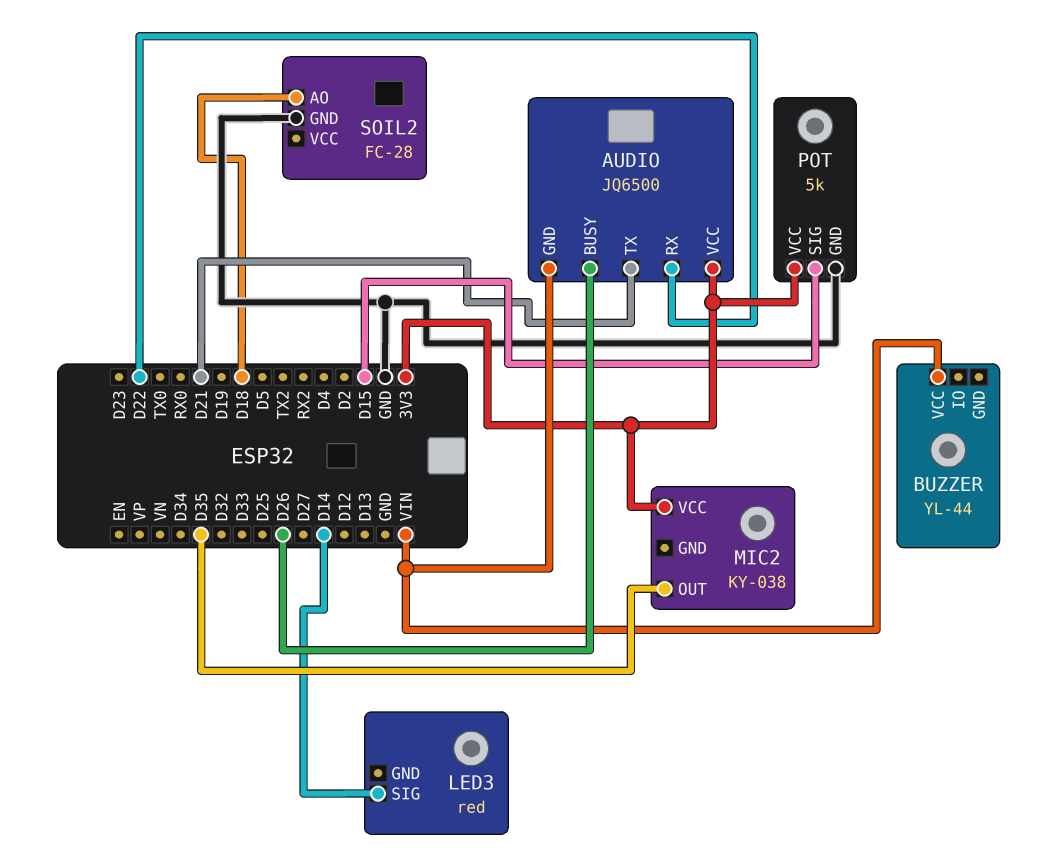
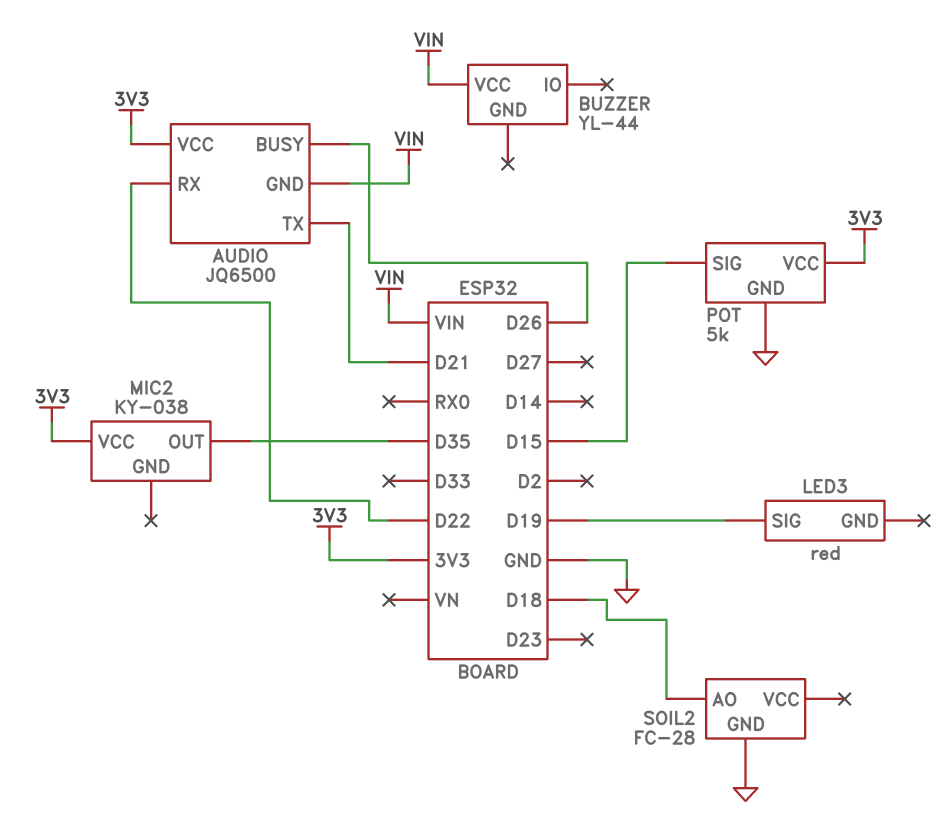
LED3 pin SIG: D14 -> D19

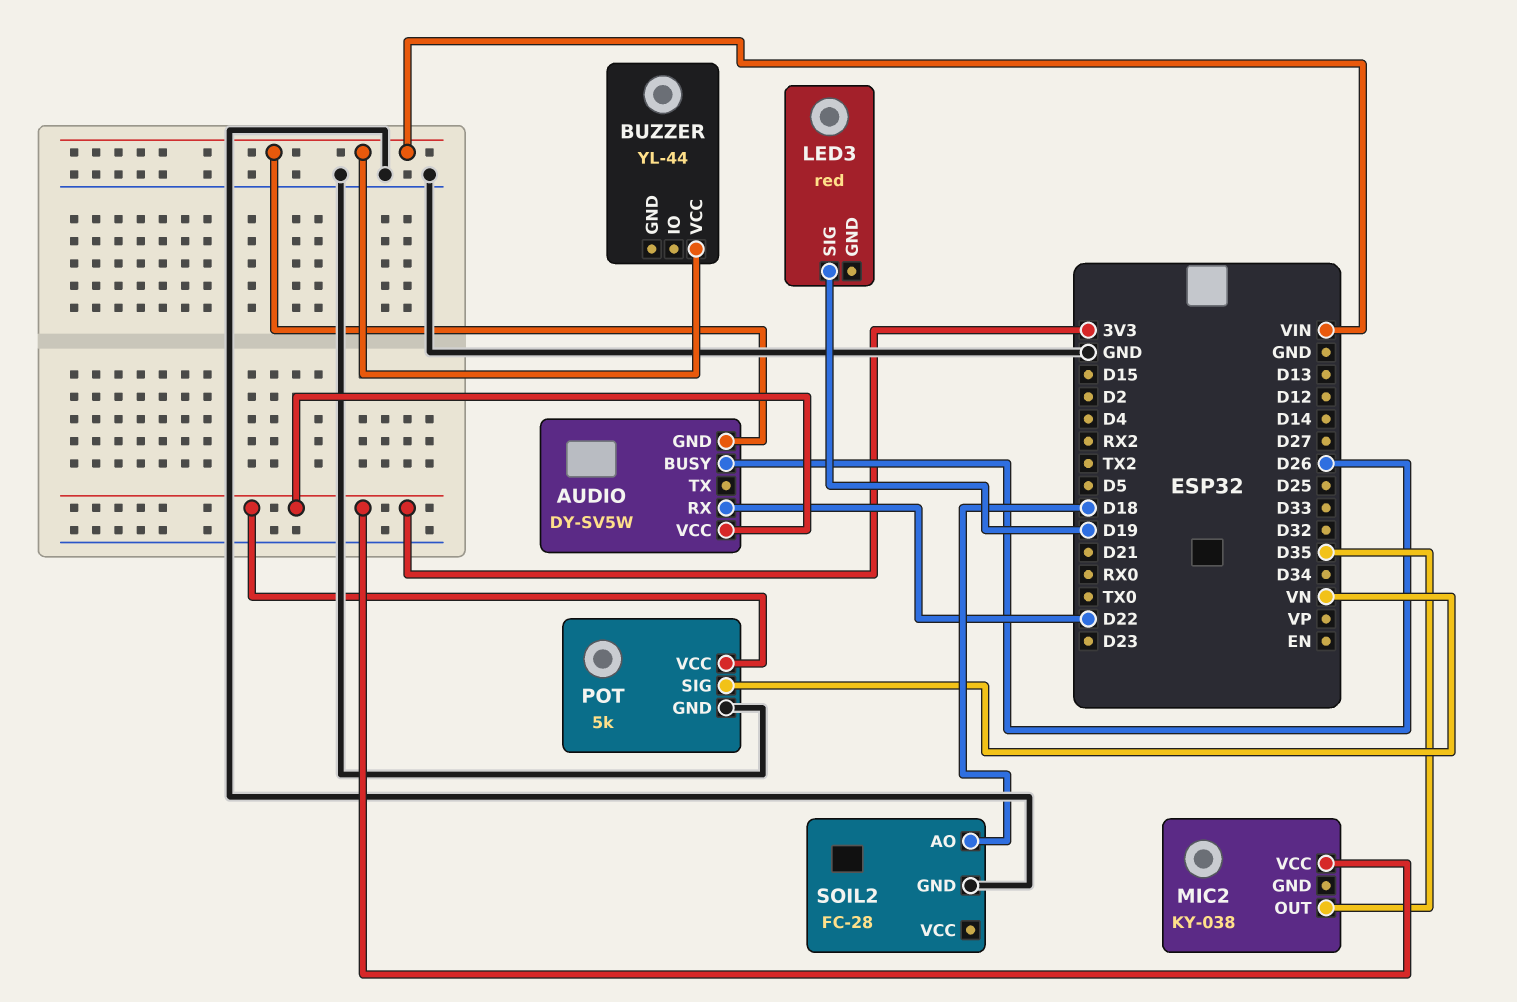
AUDIO: JQ6500 -> DY-SV5W
AUDIO pin TX: D21 -> none
POT pin SIG: D15 -> VN

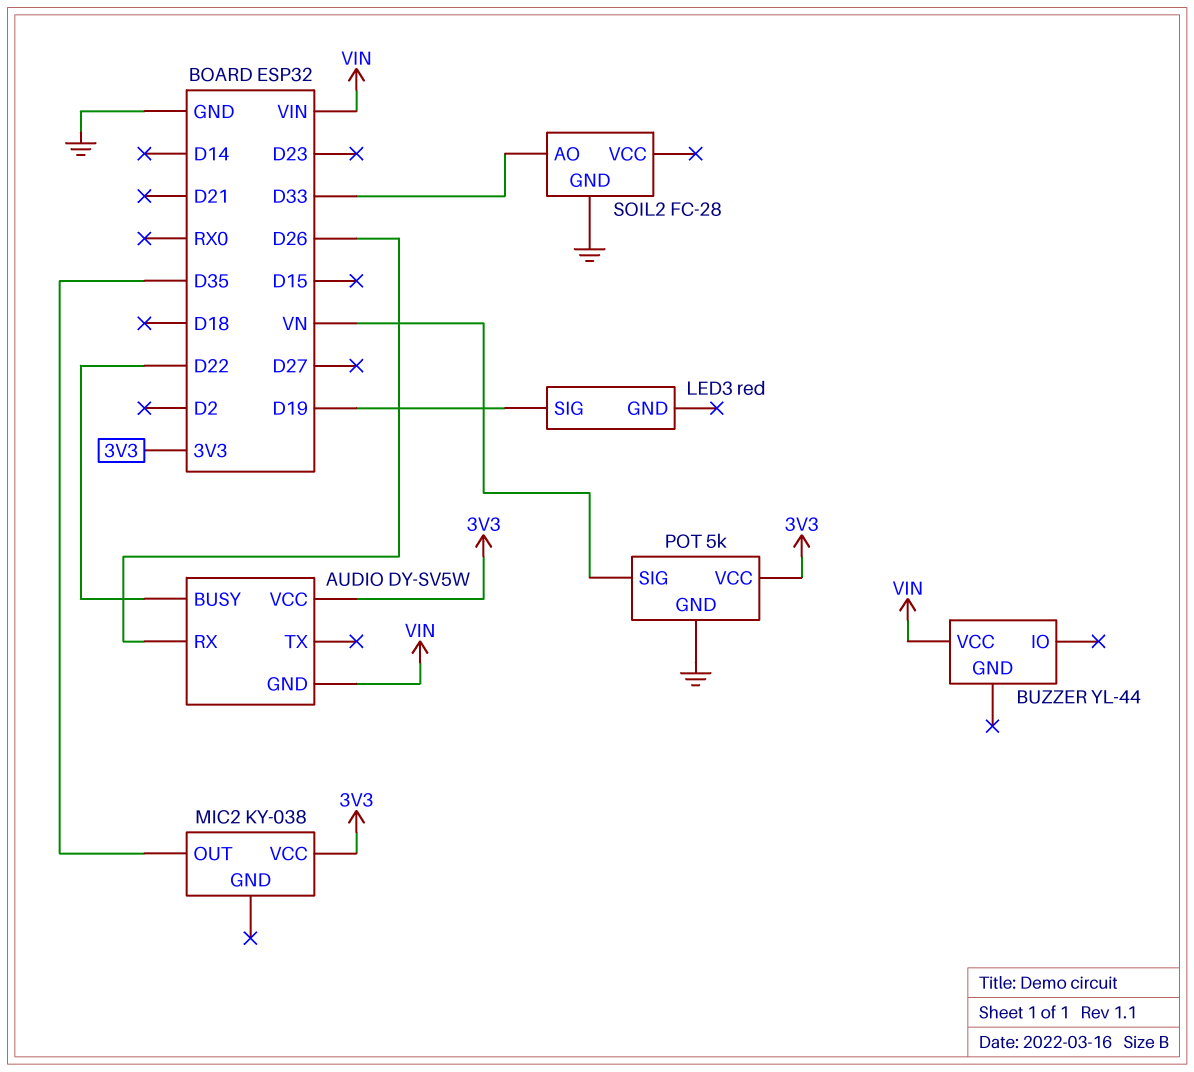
AUDIO pin BUSY: D26 -> D22
AUDIO pin RX: D22 -> D26
SOIL2 pin AO: D18 -> D33

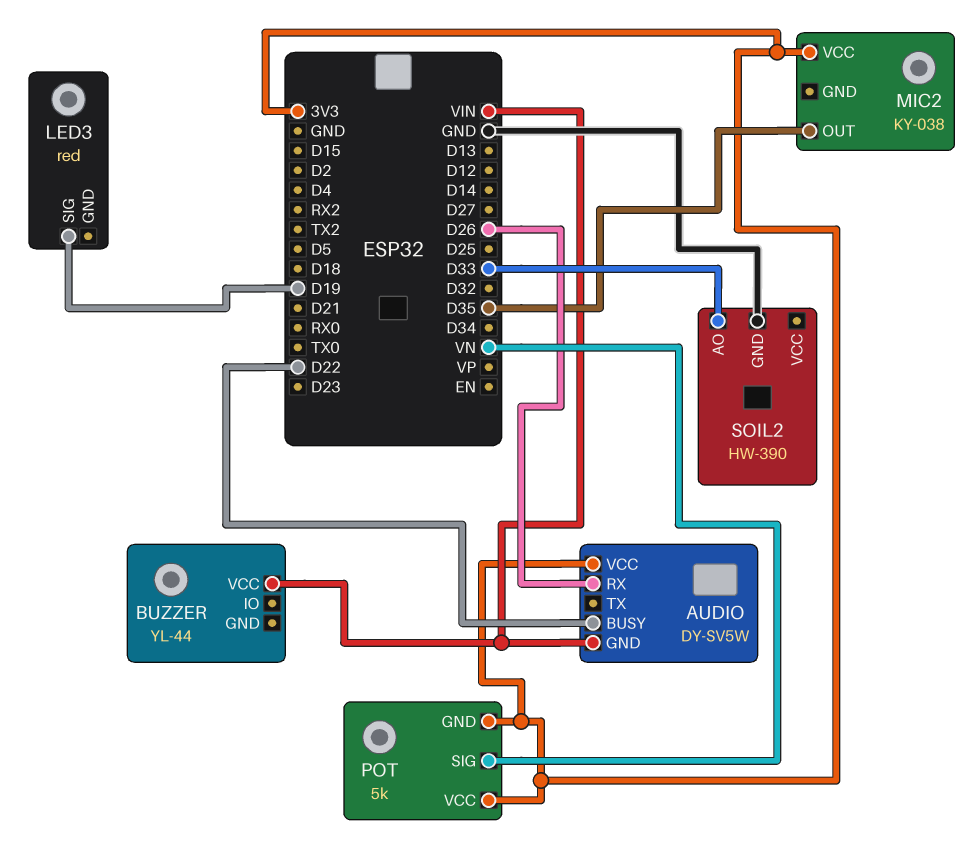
POT pin GND: GND -> 3V3
SOIL2: FC-28 -> HW-390

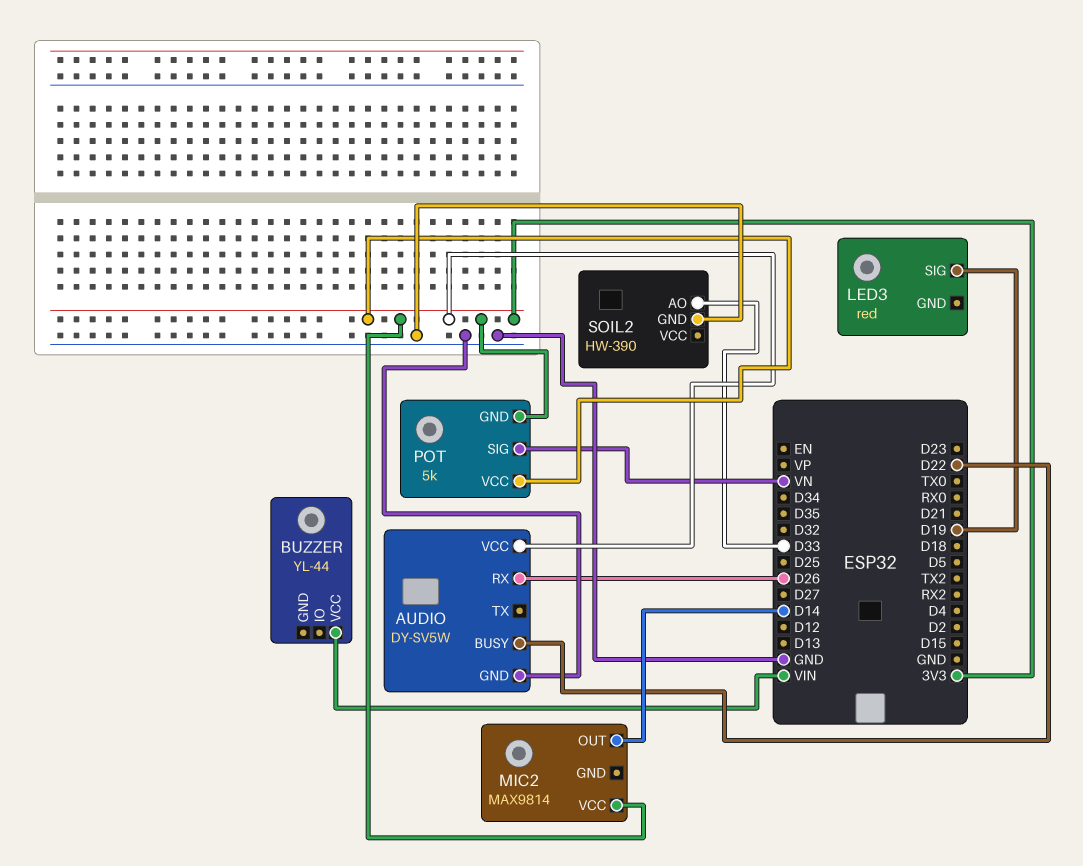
AUDIO pin GND: VIN -> GND
MIC2: KY-038 -> MAX9814
MIC2 pin OUT: D35 -> D14

